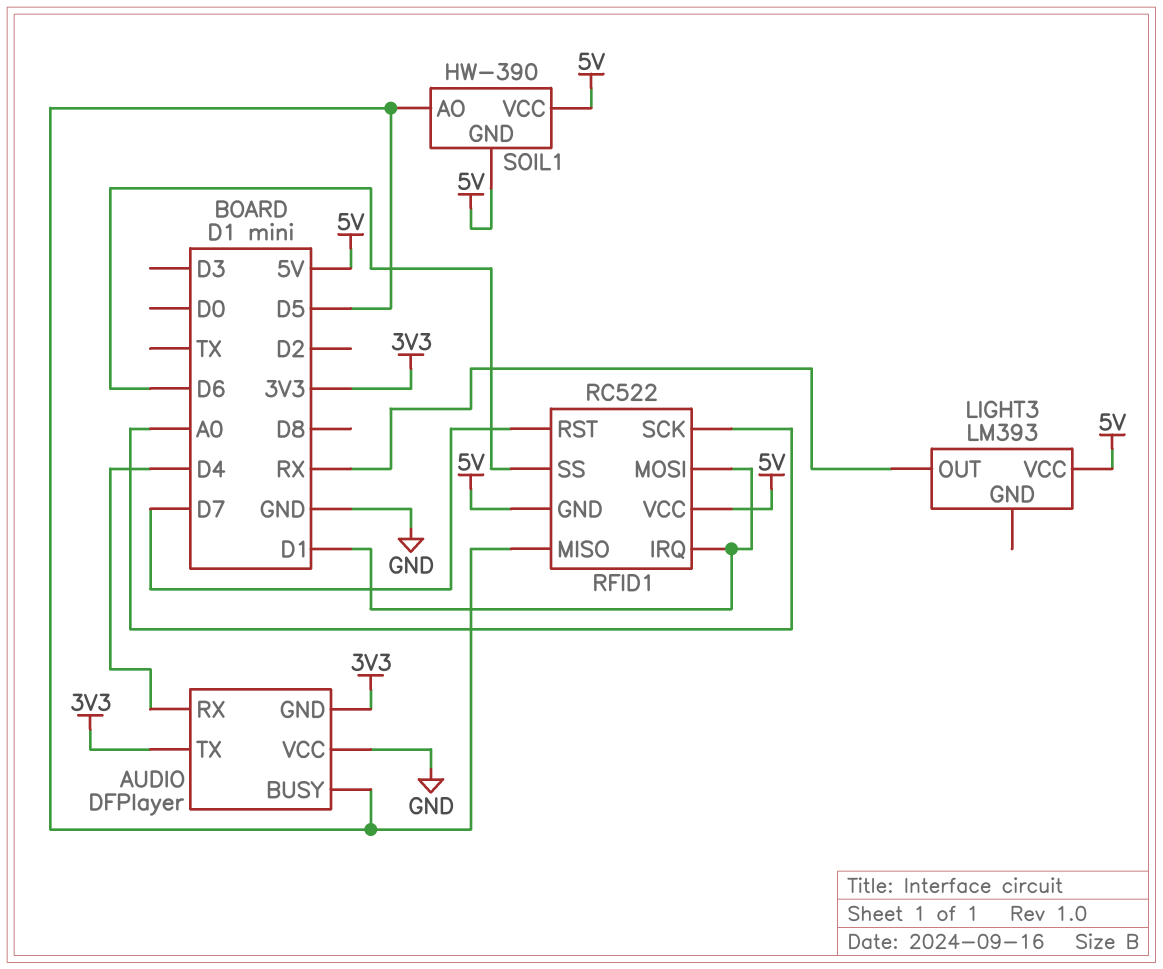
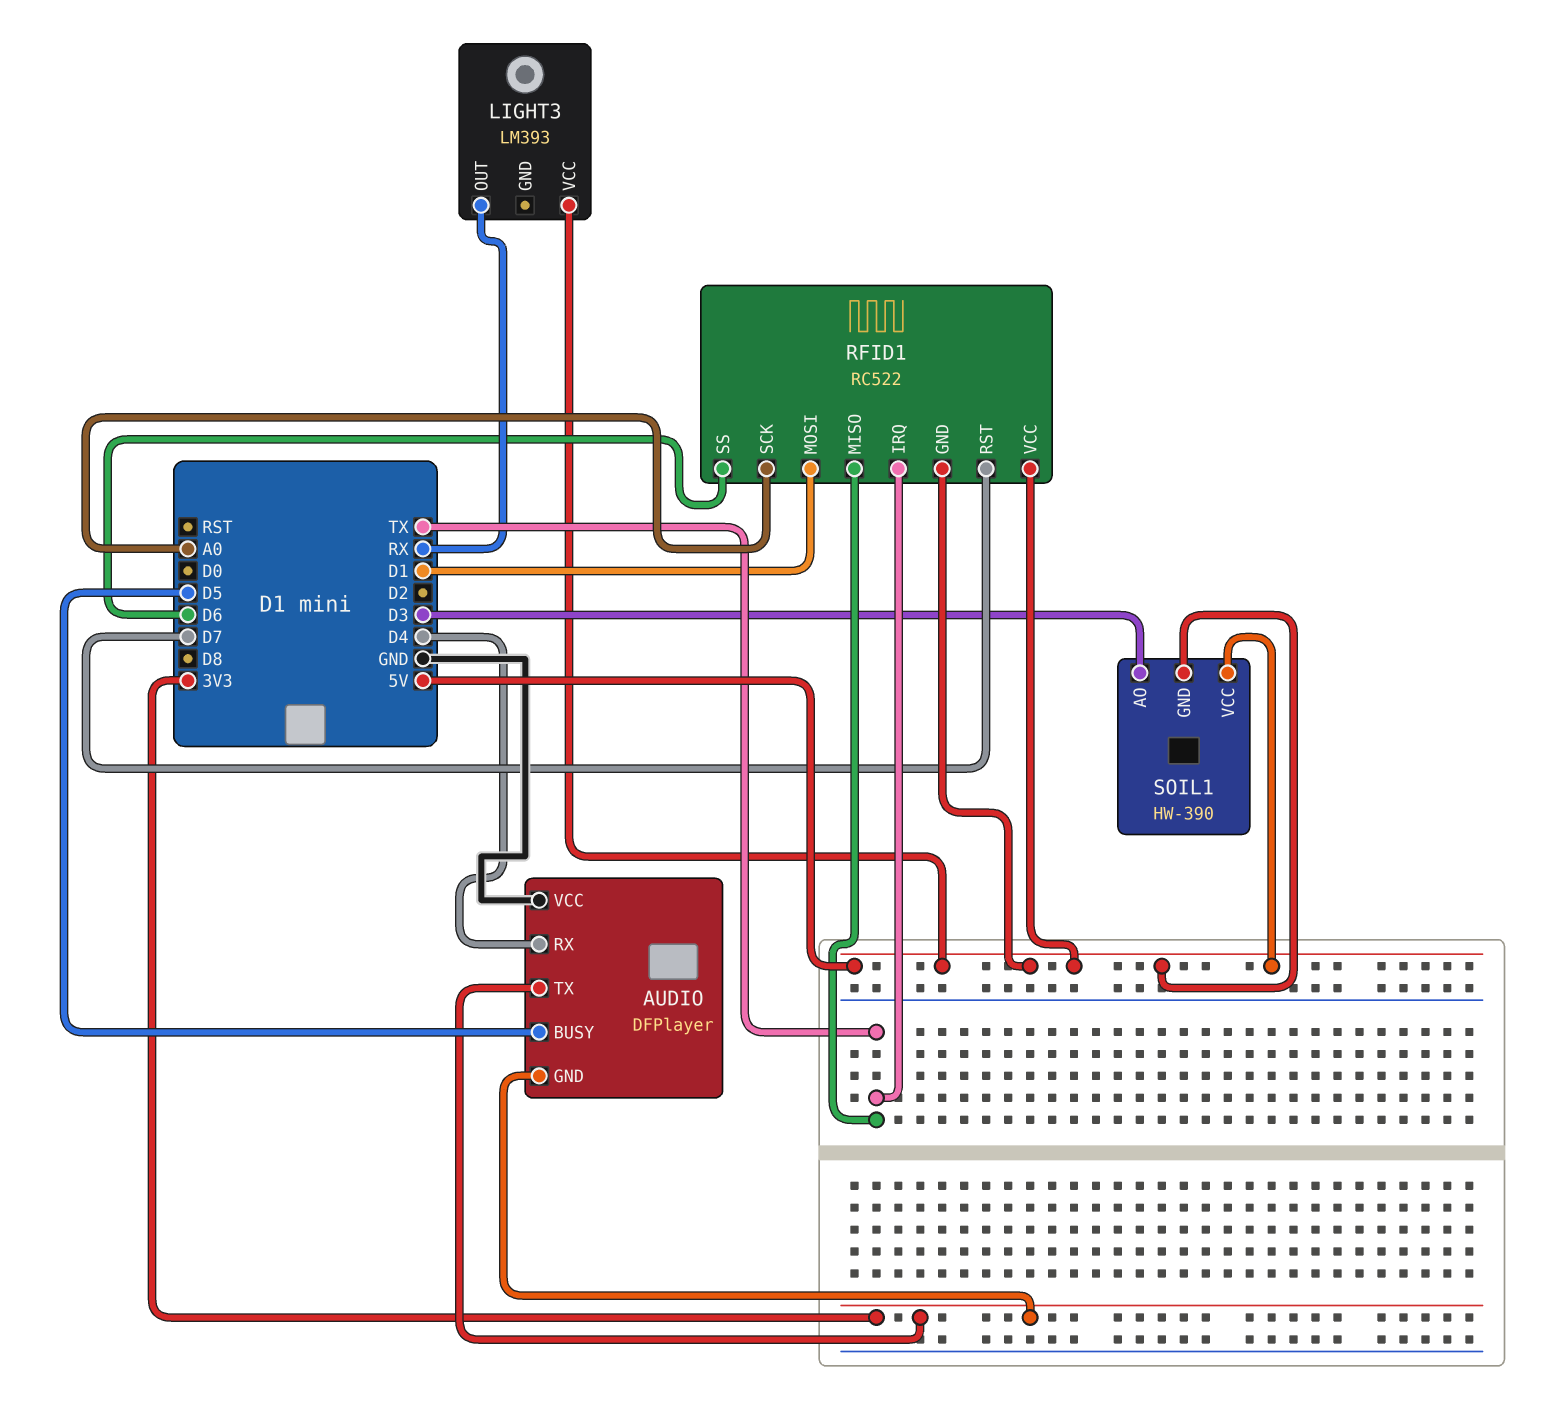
RFID1 pin IRQ: D1 -> TX
RFID1 pin MISO: D5 -> TX
SOIL1 pin AO: D5 -> D3

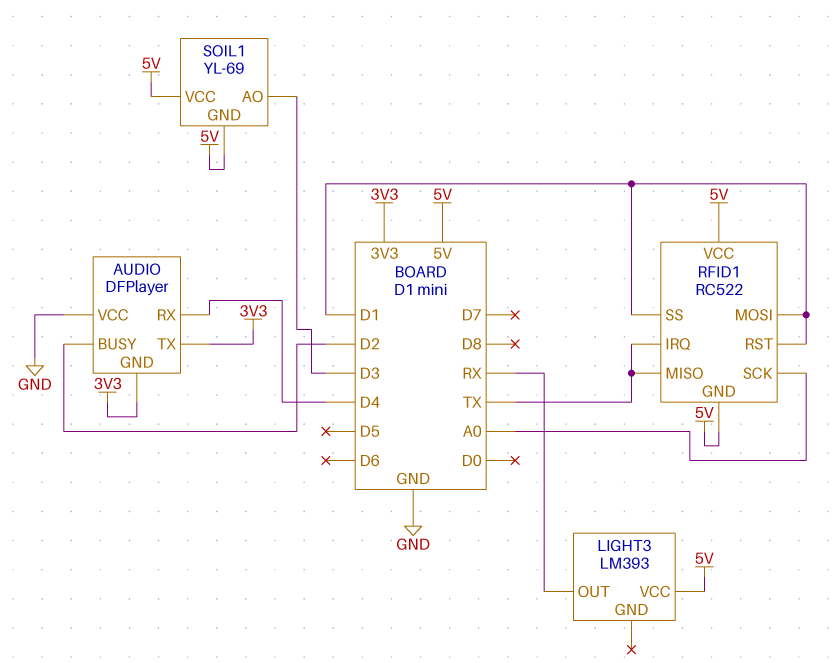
AUDIO pin BUSY: D5 -> D2
RFID1 pin RST: D7 -> D1
RFID1 pin SS: D6 -> D1
SOIL1: HW-390 -> YL-69

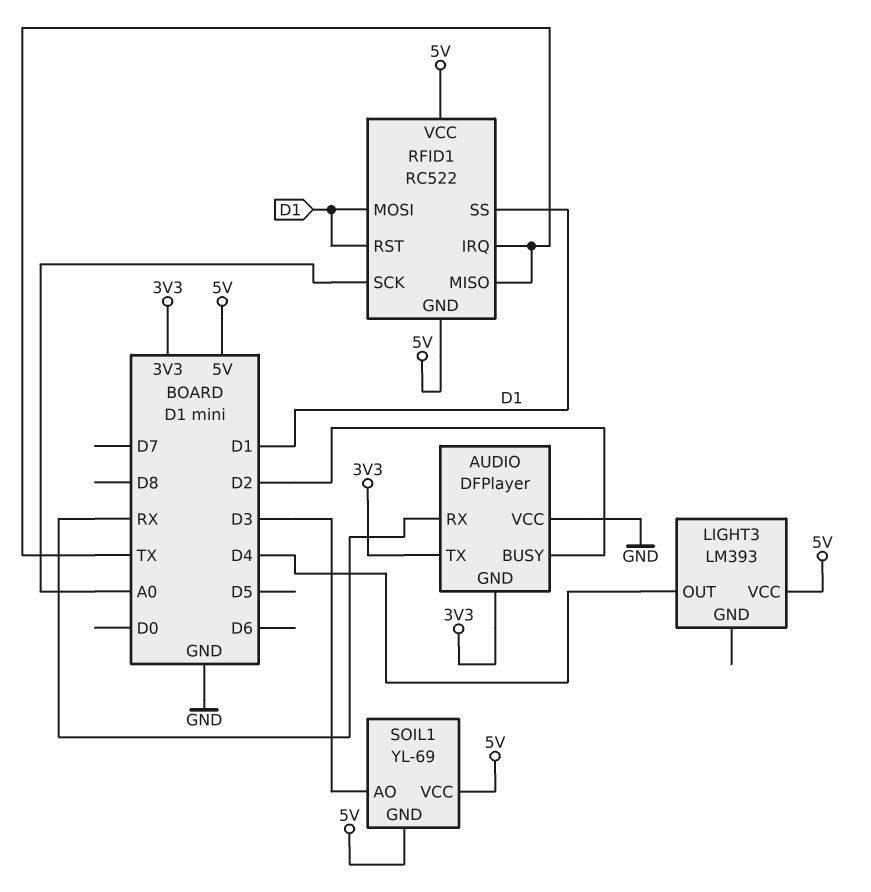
AUDIO pin RX: D4 -> RX
LIGHT3 pin OUT: RX -> D4

